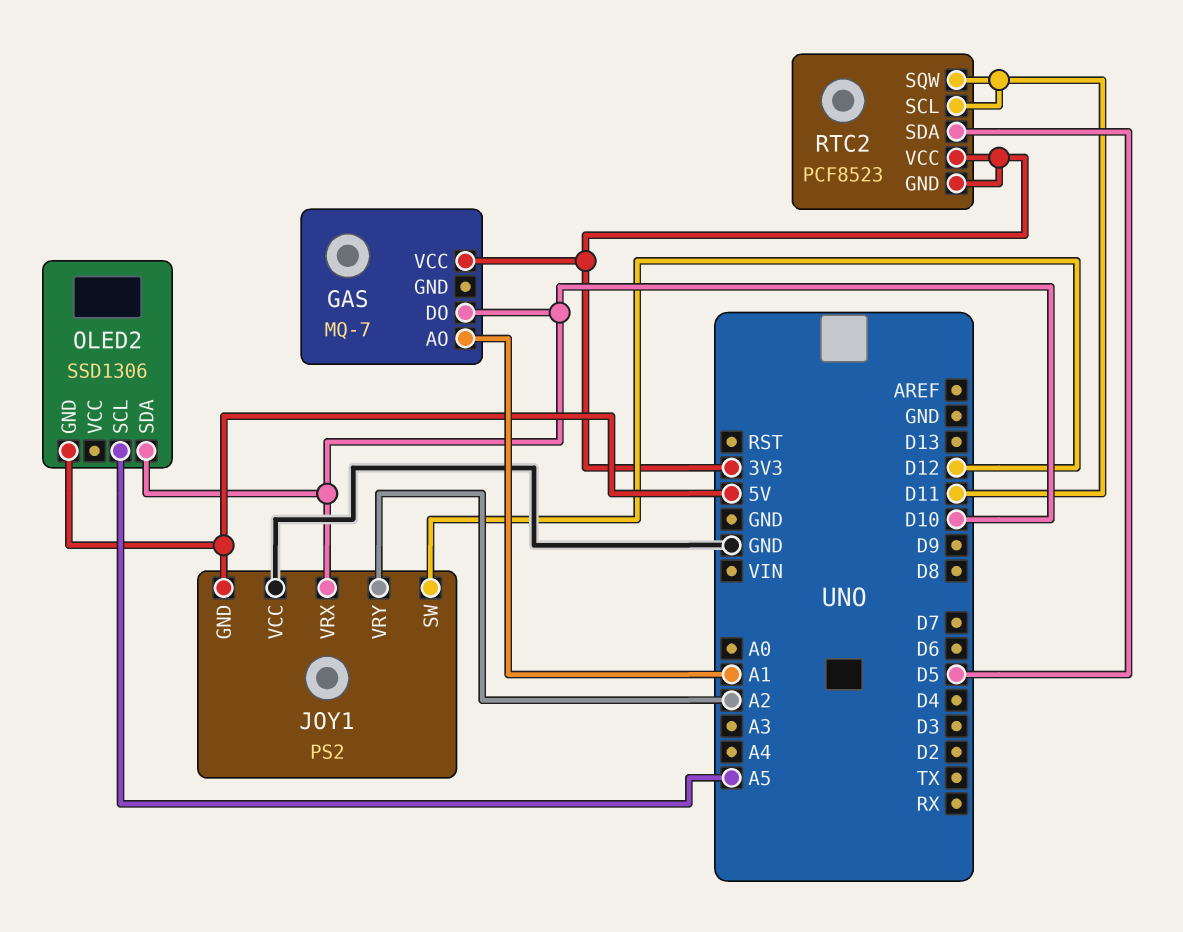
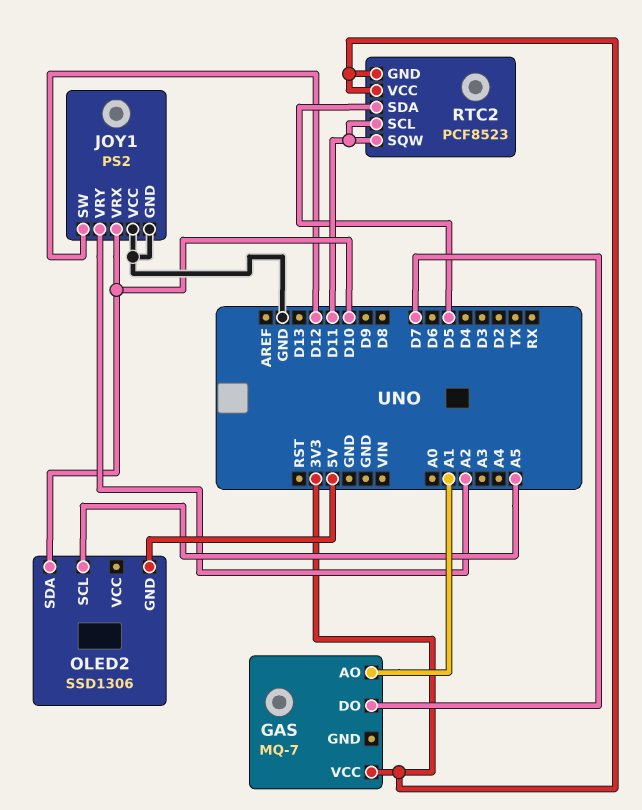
GAS pin DO: D10 -> D7
JOY1 pin GND: 5V -> GND

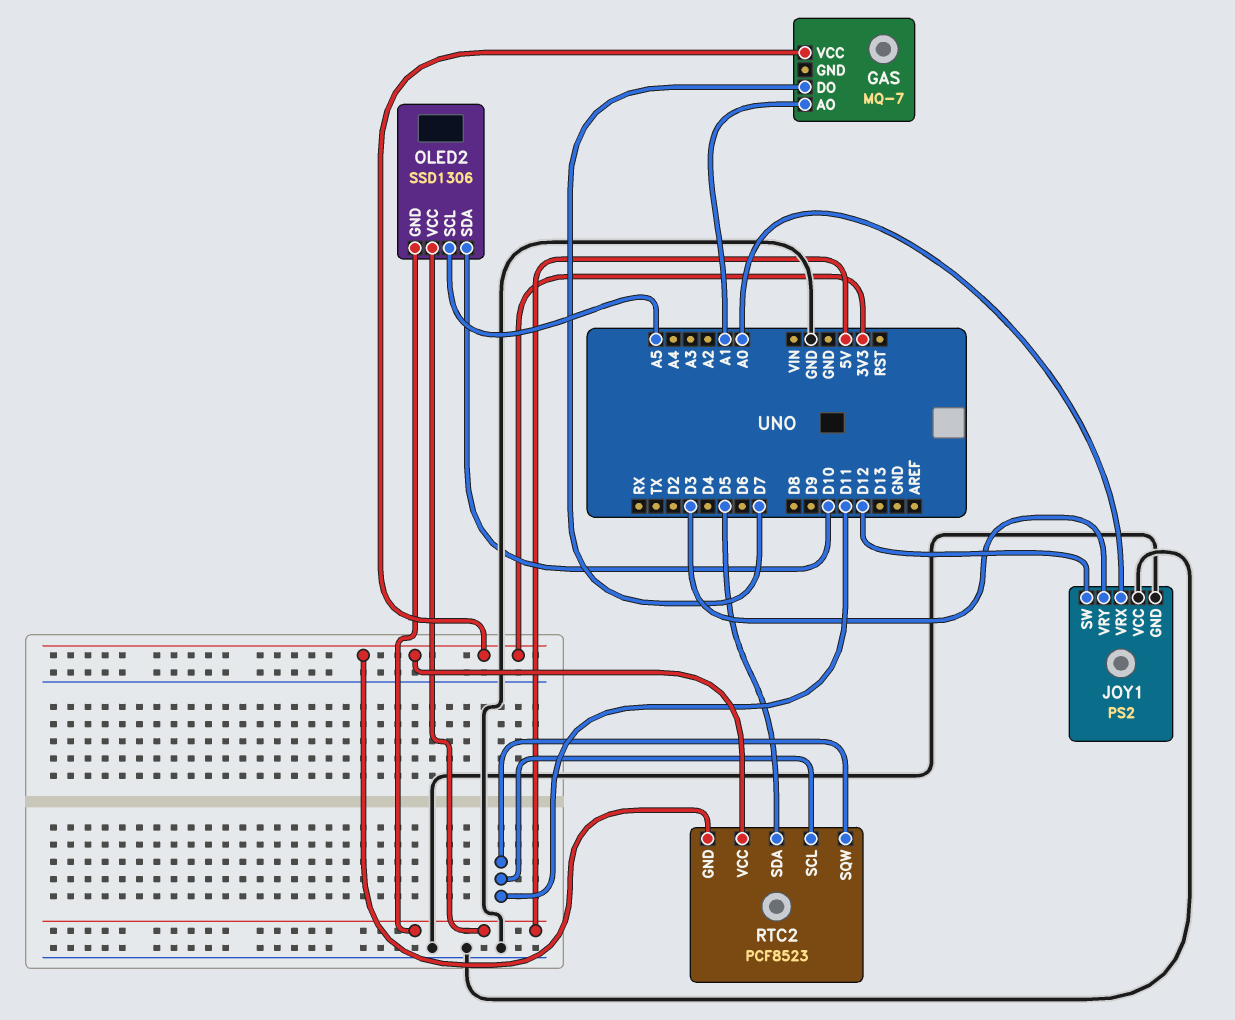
JOY1 pin VRX: D10 -> A0
JOY1 pin VRY: A2 -> D3
OLED2 pin VCC: none -> 5V

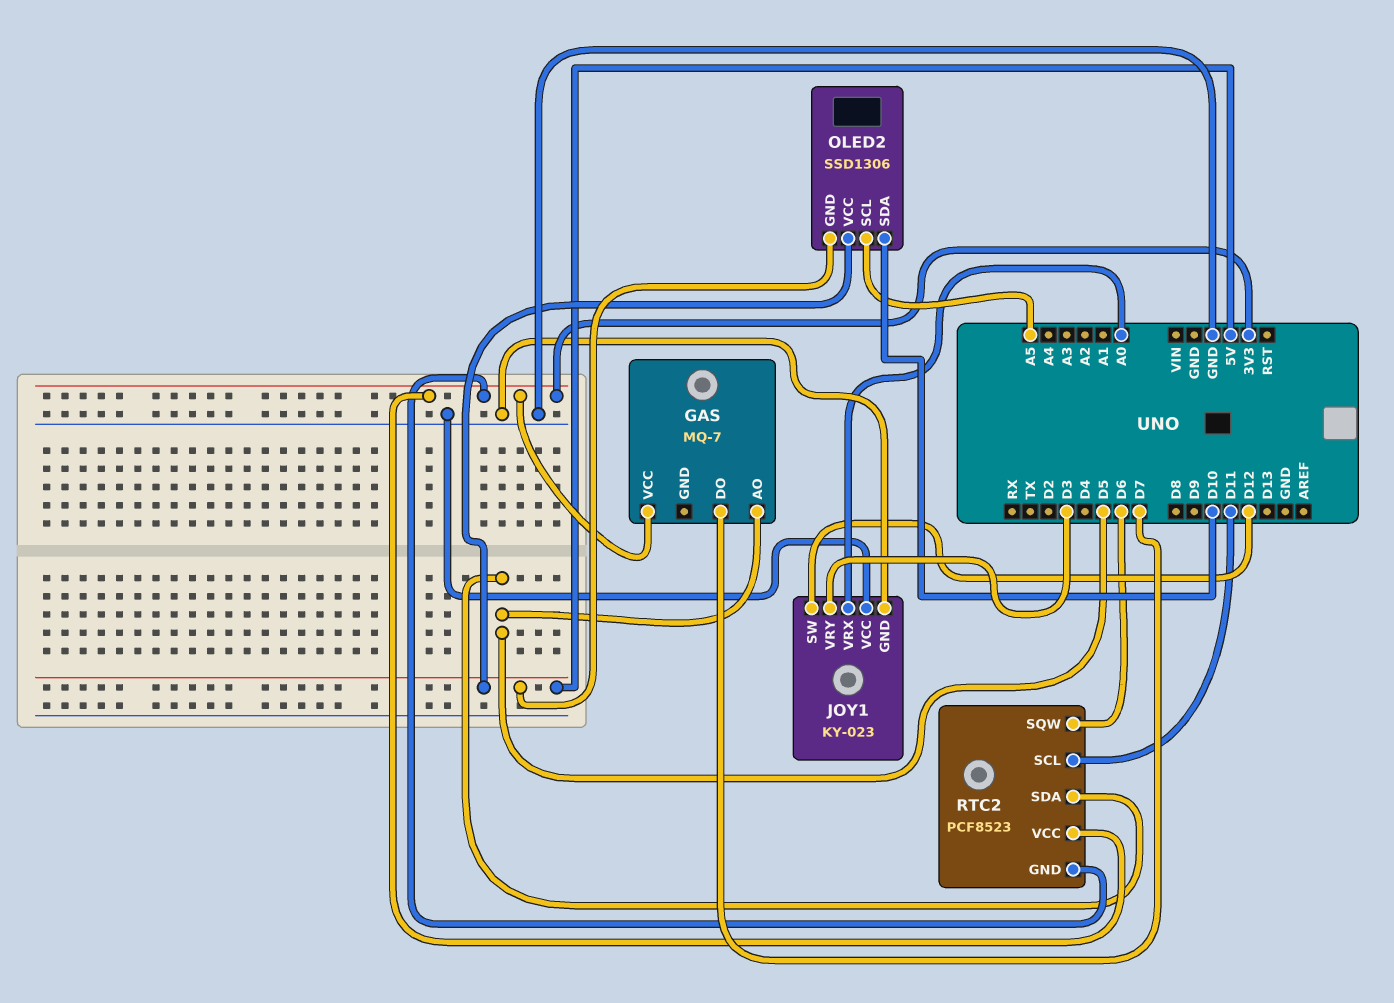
GAS pin AO: A1 -> D5
JOY1: PS2 -> KY-023
RTC2 pin SQW: D11 -> D6

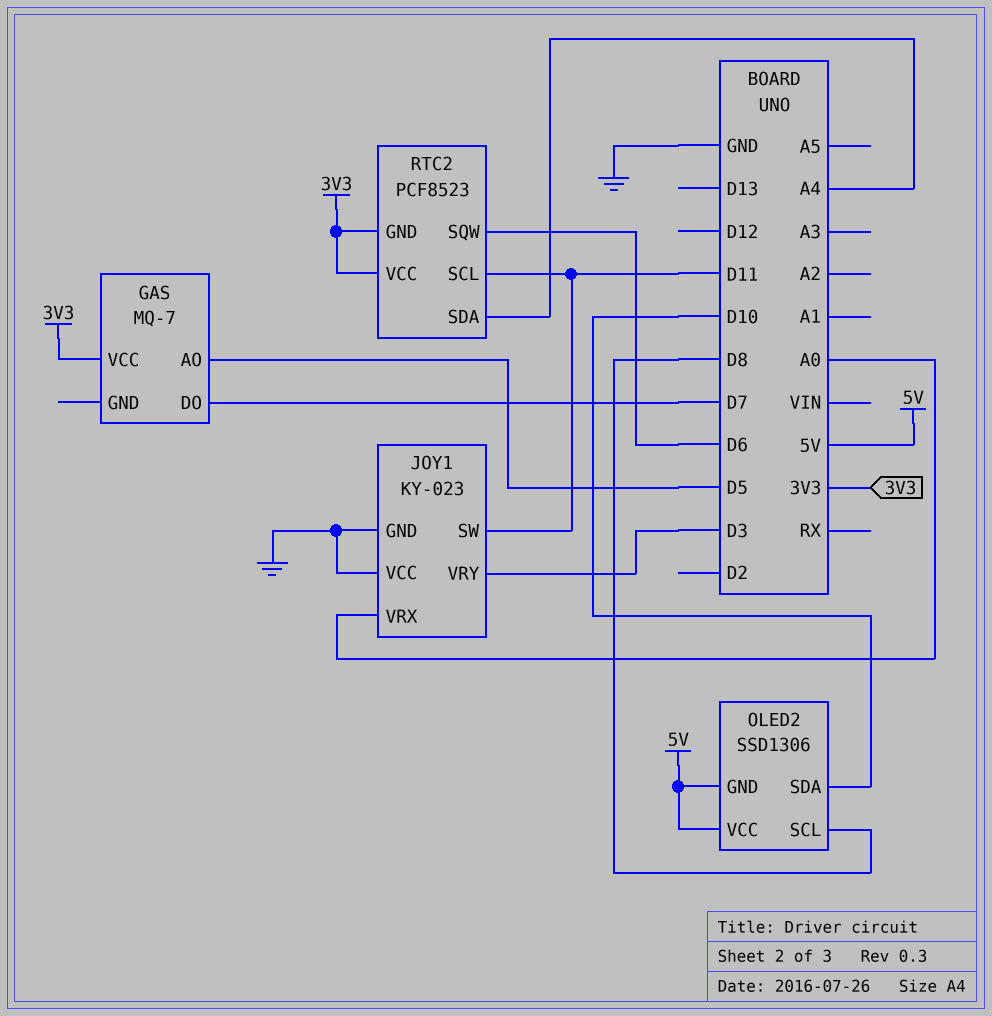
JOY1 pin SW: D12 -> D11
OLED2 pin SCL: A5 -> D8
RTC2 pin SDA: D5 -> A4

